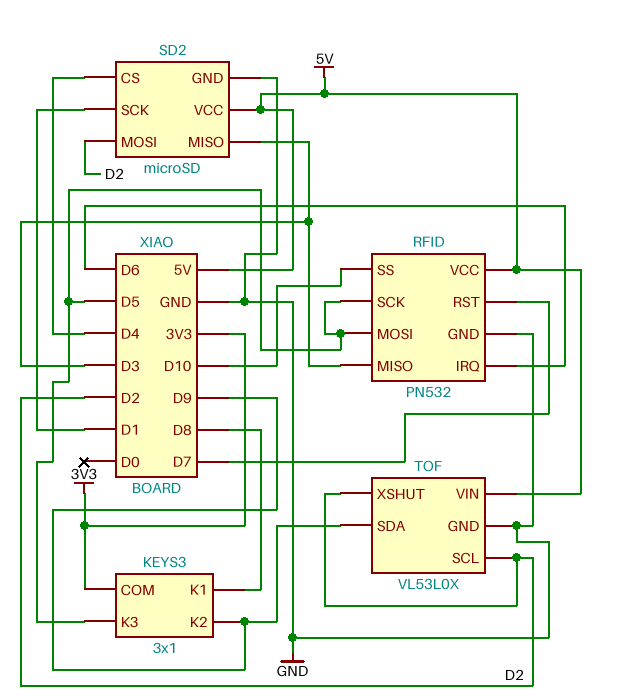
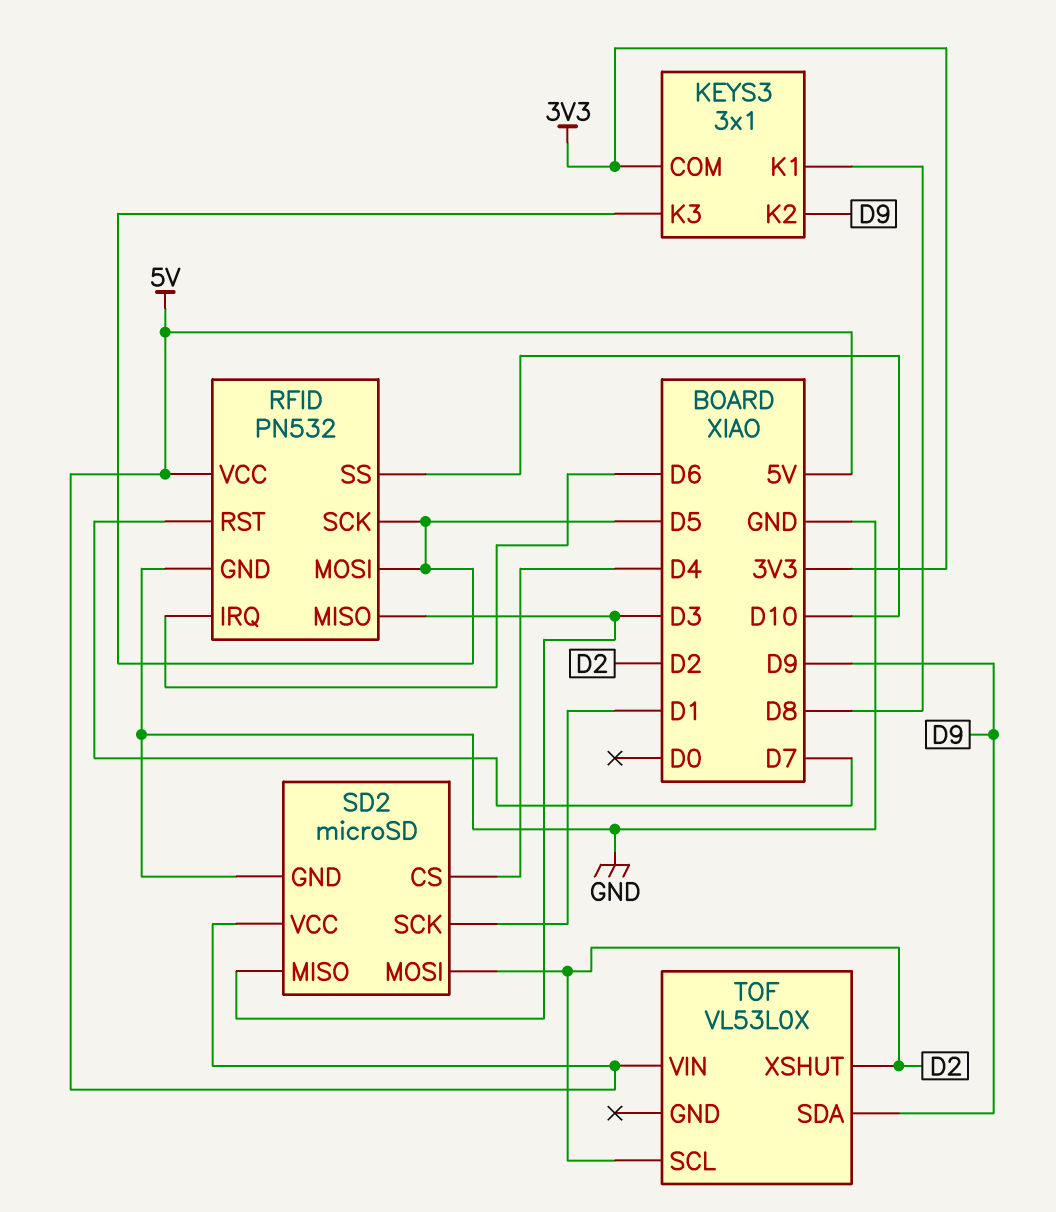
TOF pin GND: GND -> none

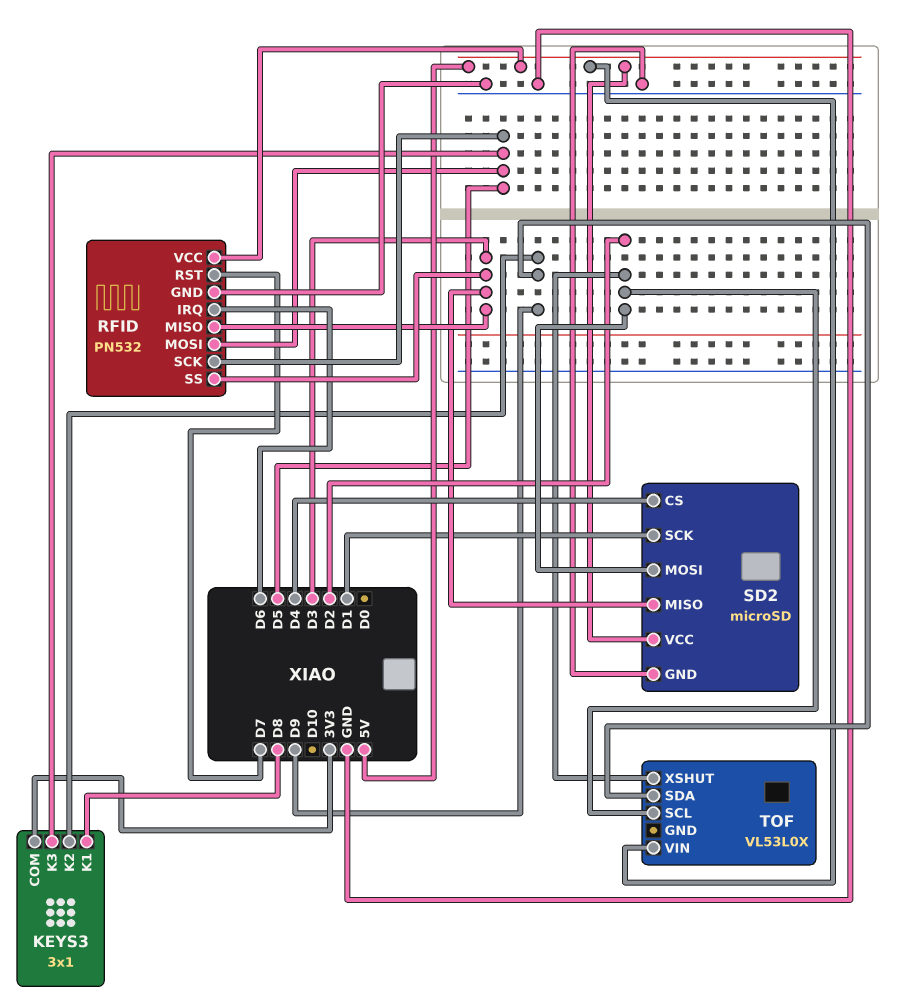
RFID pin SS: D10 -> D3

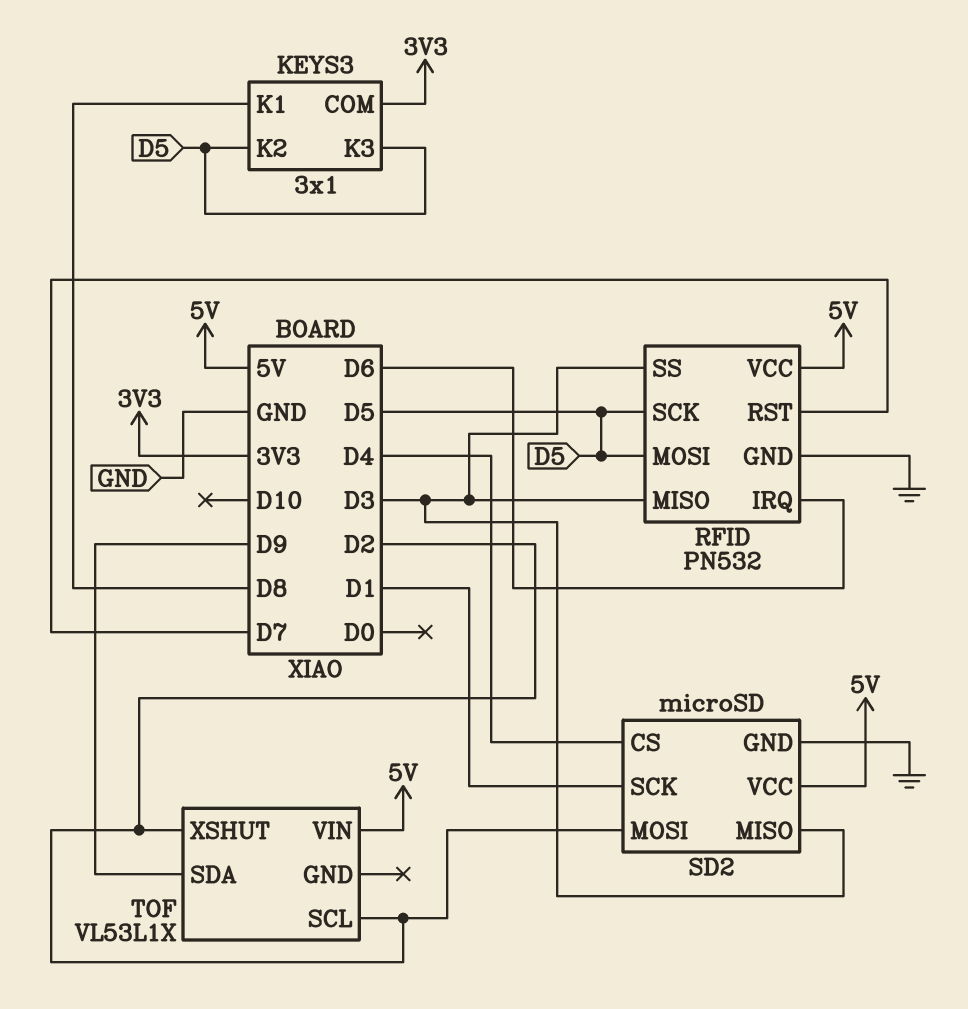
KEYS3 pin K2: D9 -> D5
TOF: VL53L0X -> VL53L1X

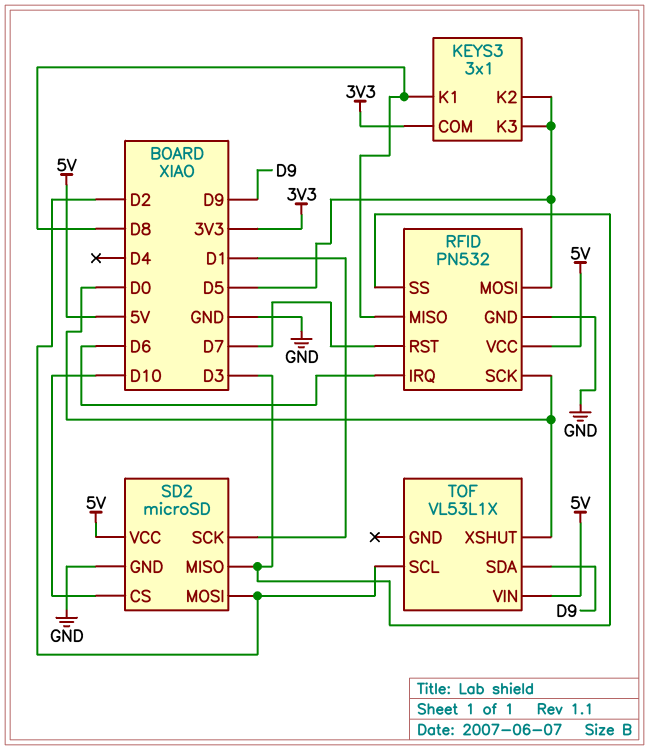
RFID pin MISO: D3 -> D8
RFID pin SCK: D5 -> D0
SD2 pin CS: D4 -> D10
TOF pin XSHUT: D2 -> D0

